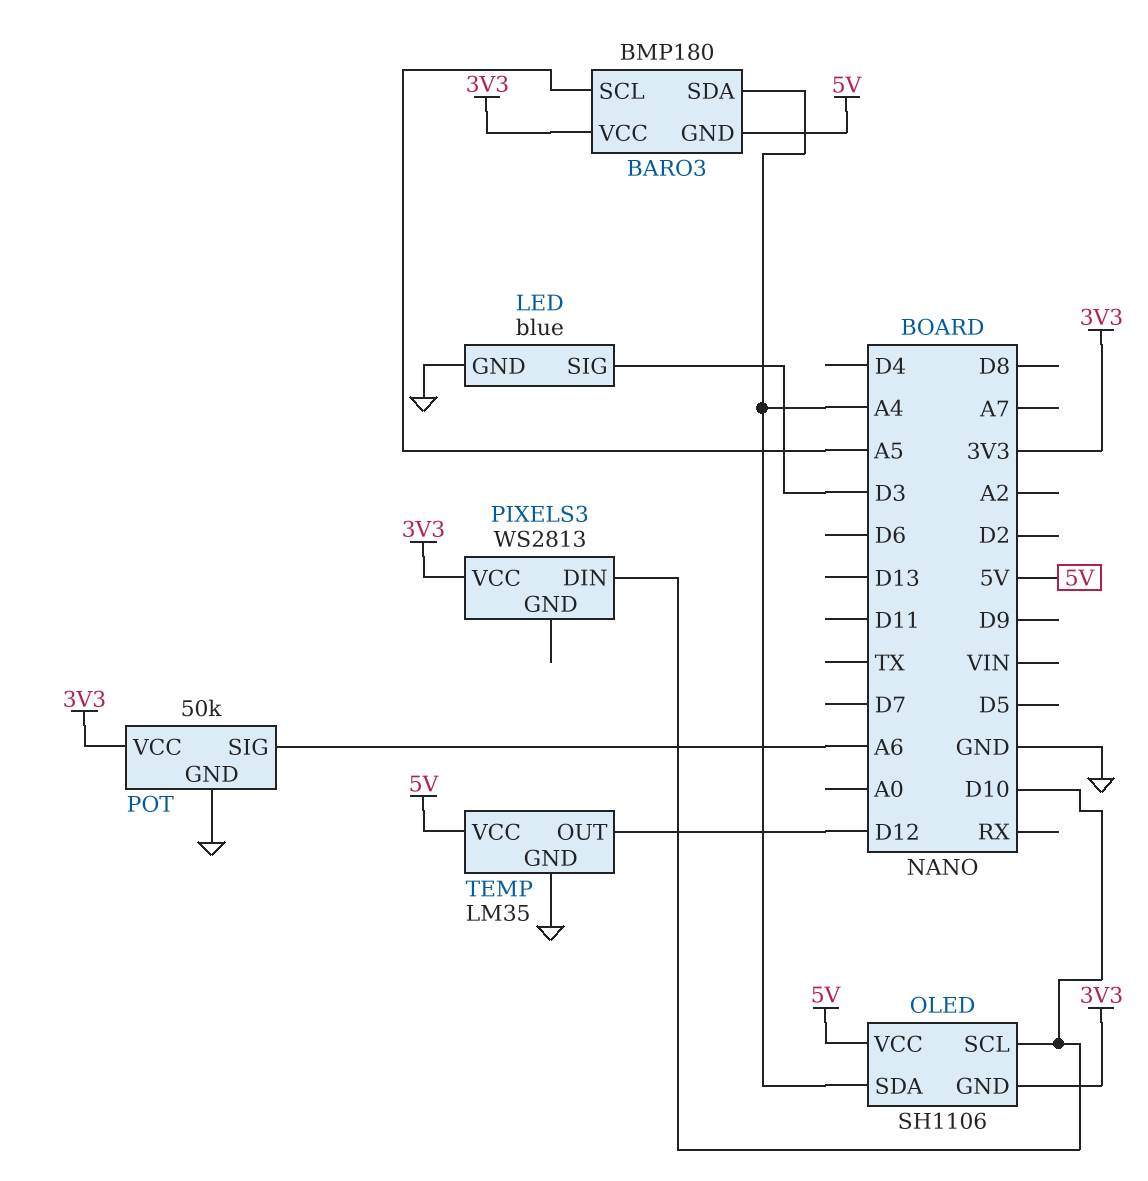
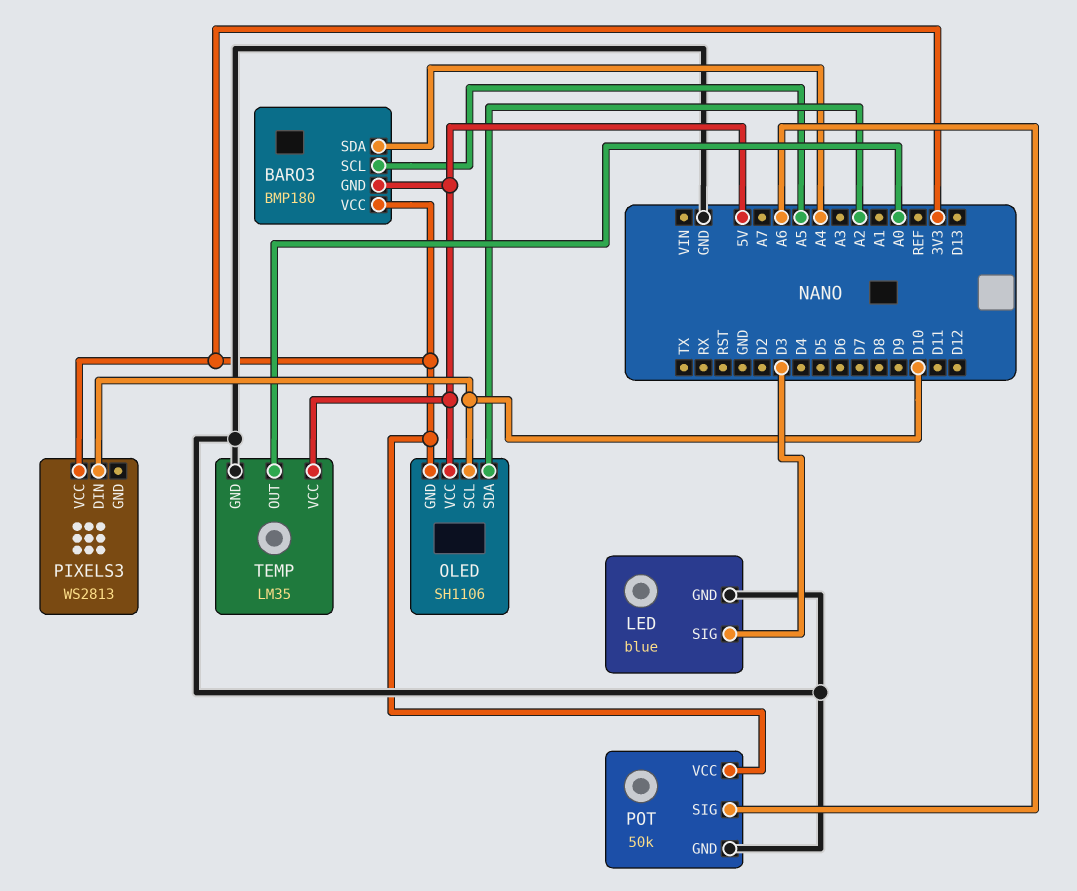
OLED pin SDA: A4 -> A2
TEMP pin OUT: D12 -> A0

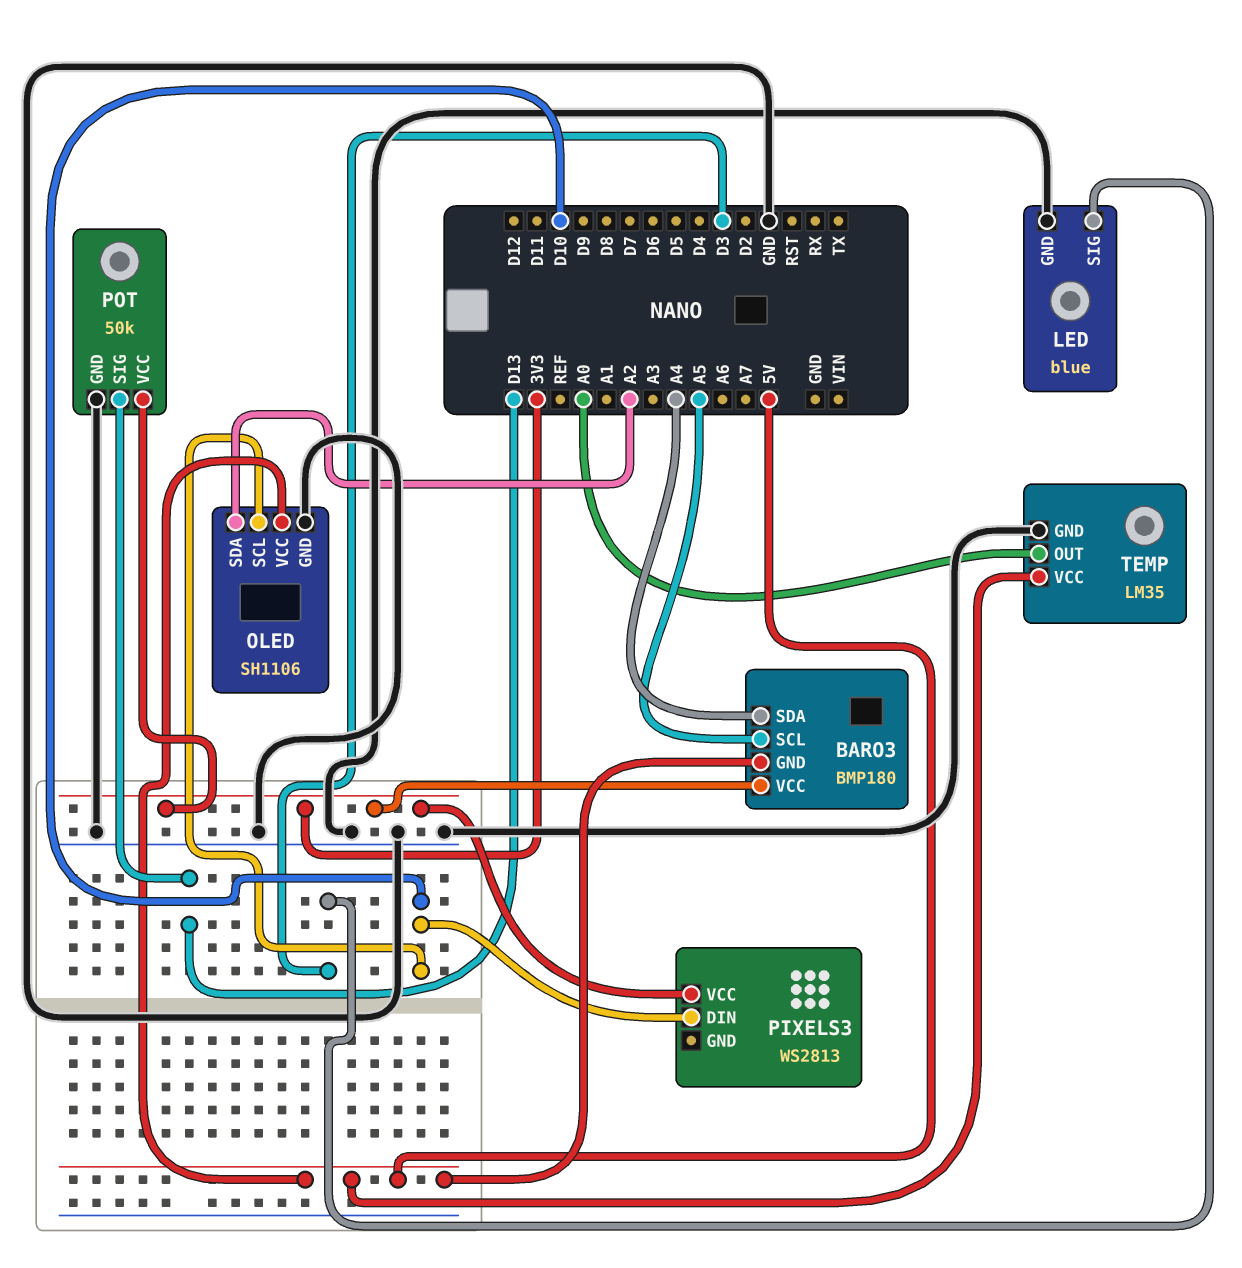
OLED pin GND: 3V3 -> GND
POT pin SIG: A6 -> D13

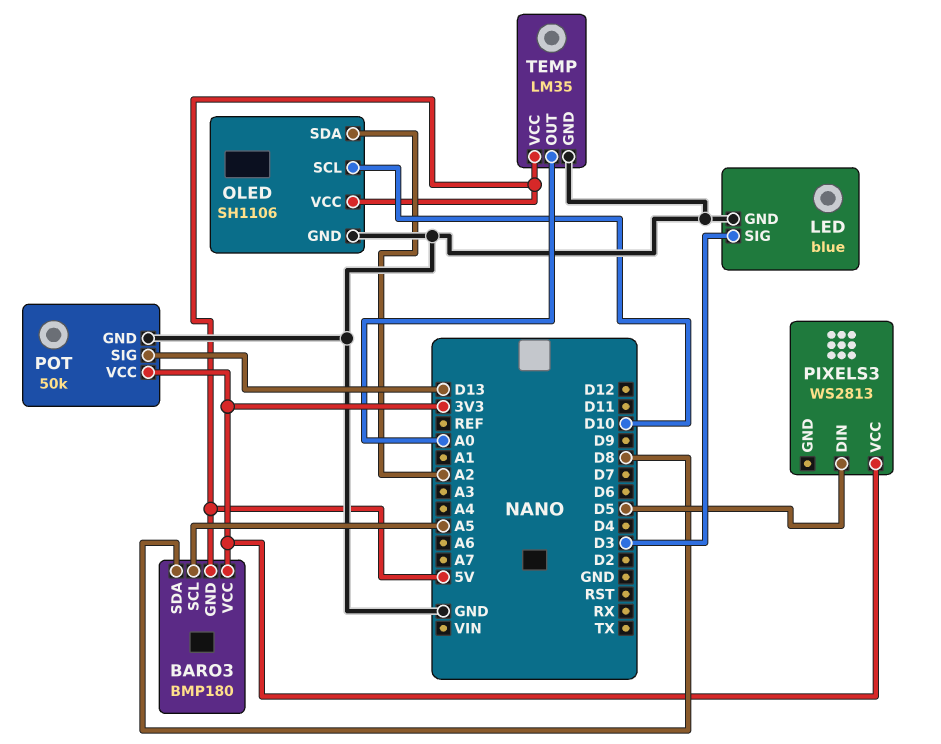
BARO3 pin SDA: A4 -> D8
PIXELS3 pin DIN: D10 -> D5

